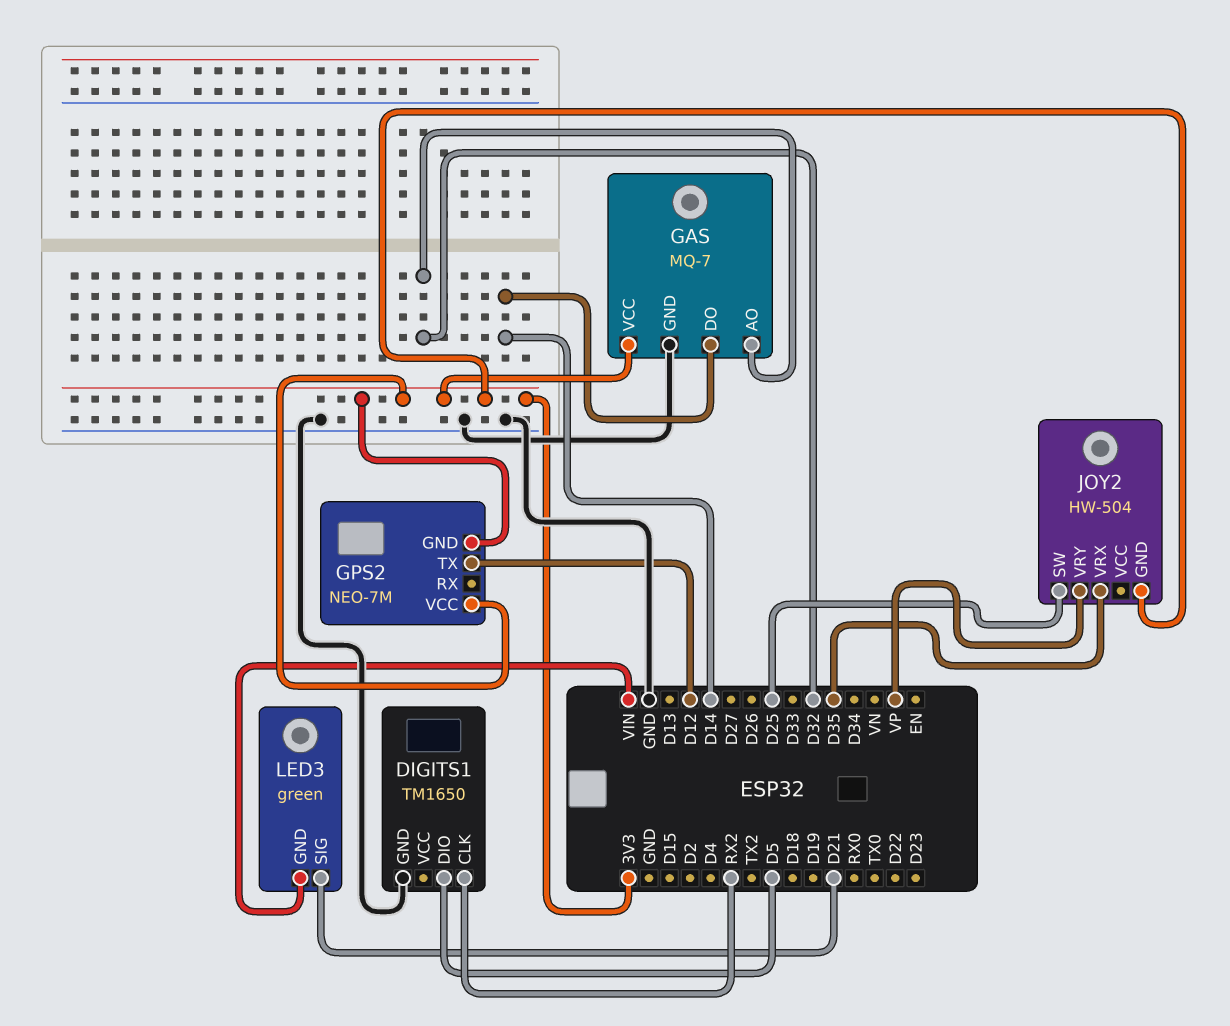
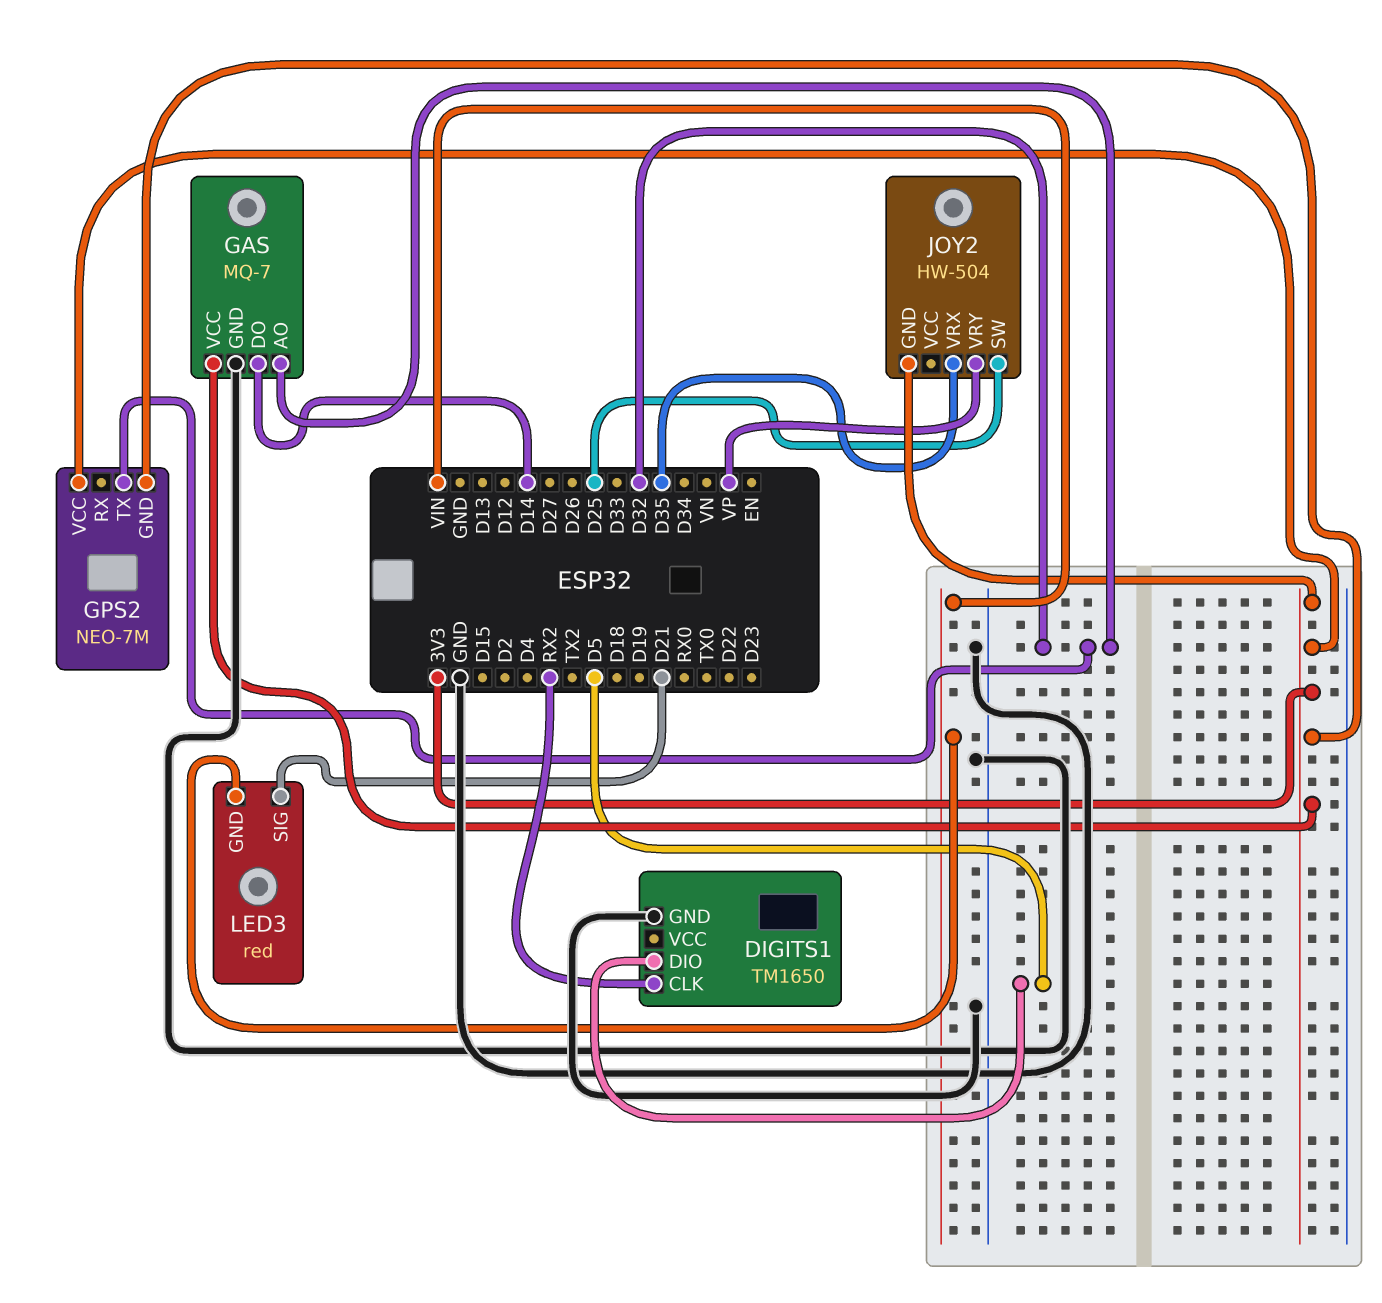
GPS2 pin TX: D12 -> D32
LED3: green -> red

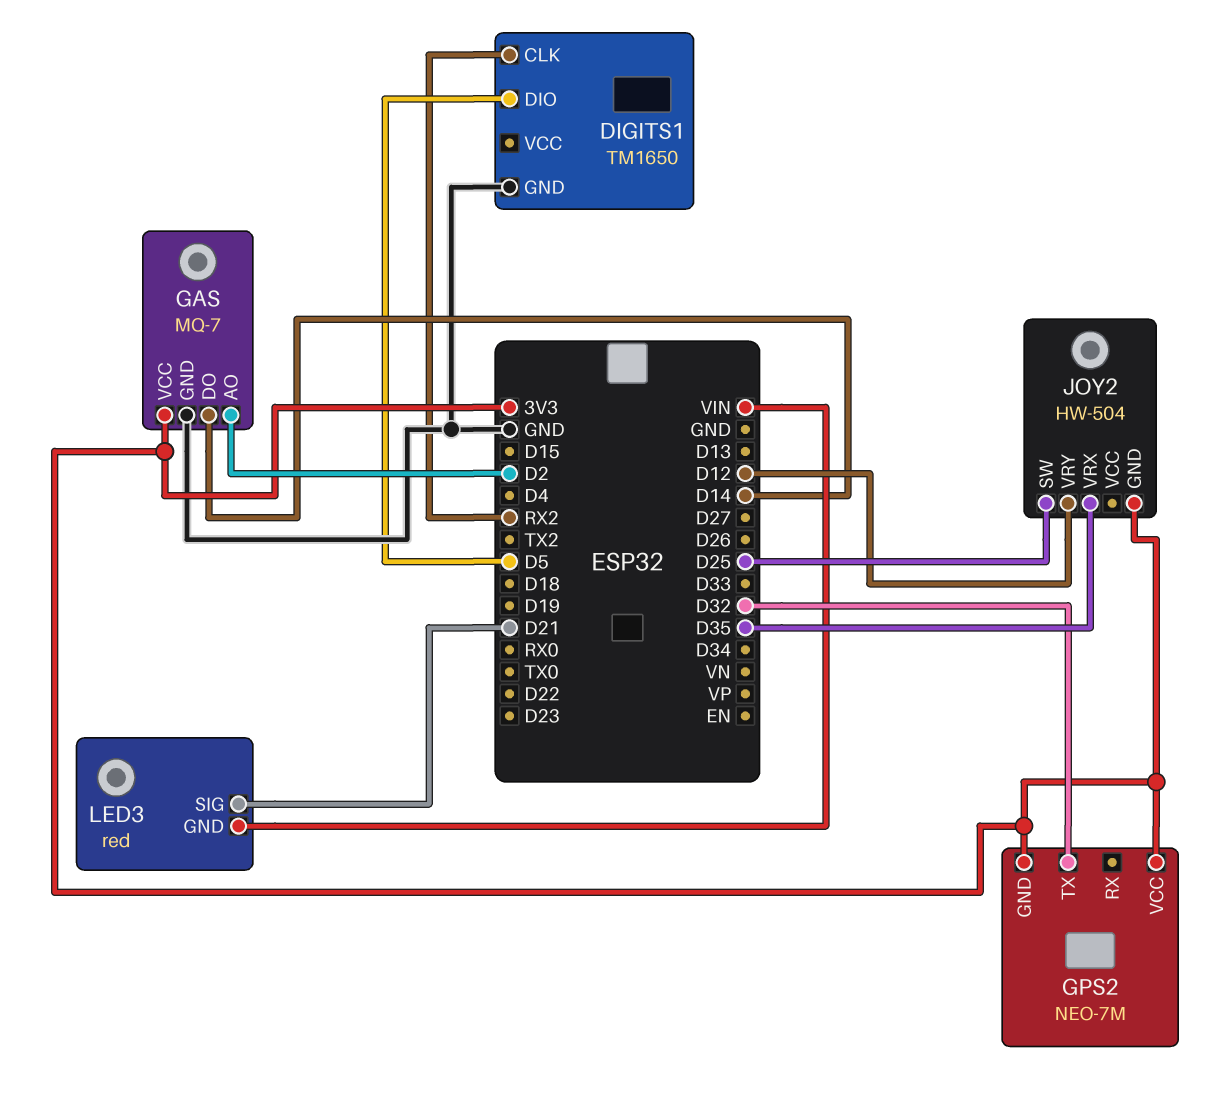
GAS pin AO: D32 -> D2
JOY2 pin VRY: VP -> D12

